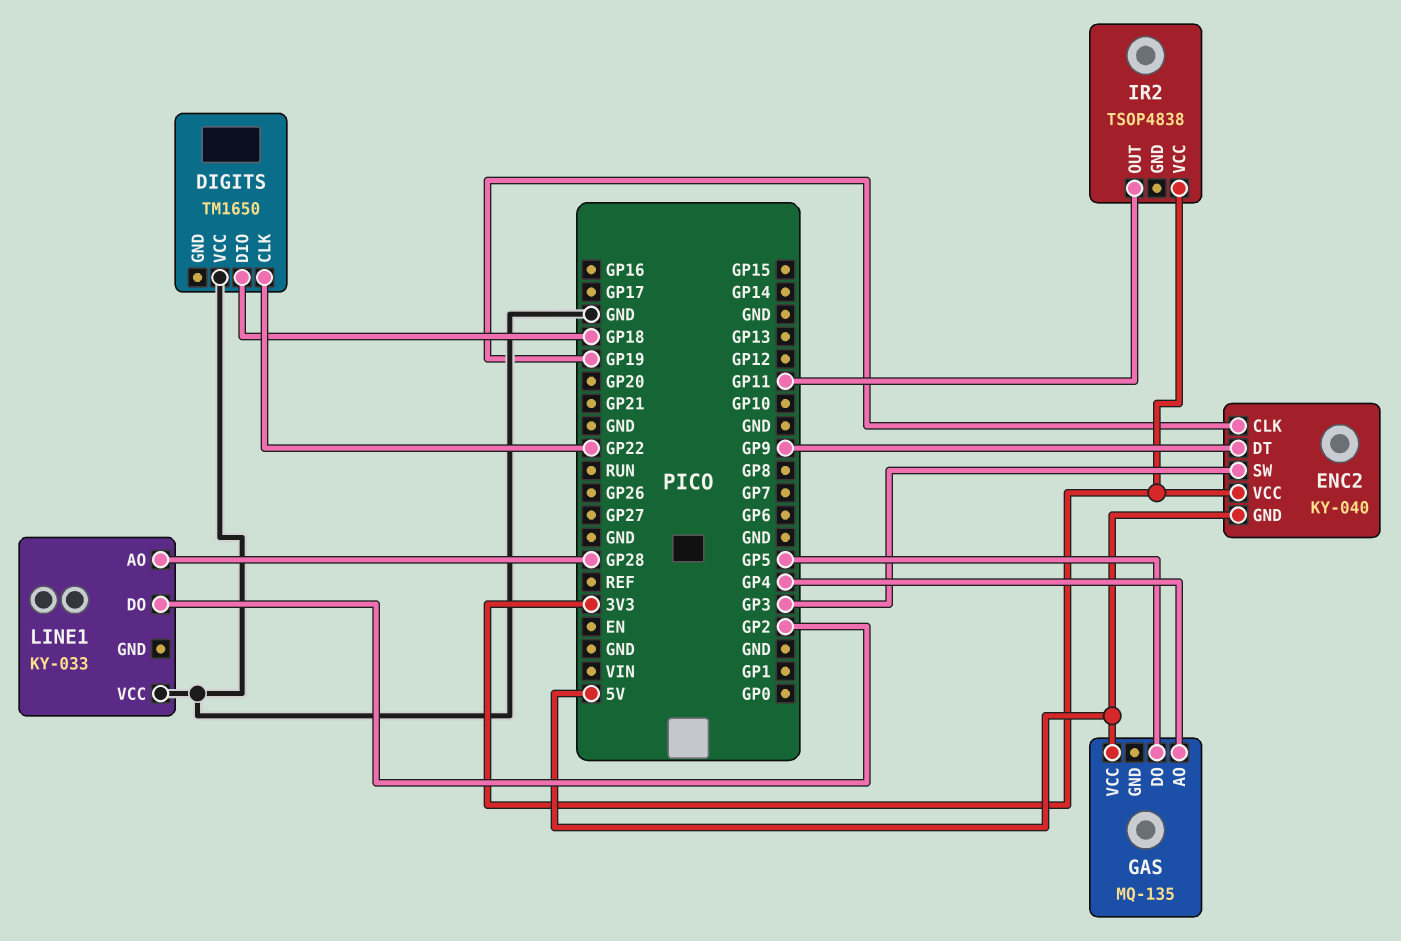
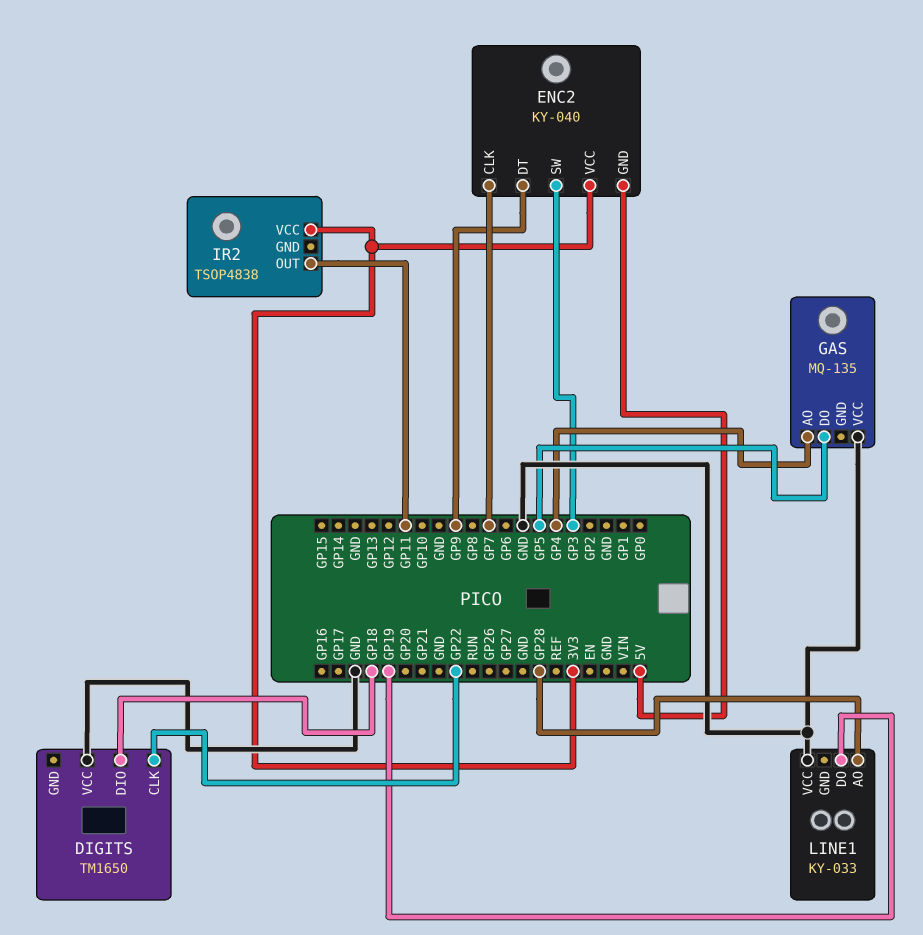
ENC2 pin CLK: GP19 -> GP7
GAS pin VCC: 5V -> GND
LINE1 pin DO: GP2 -> GP19

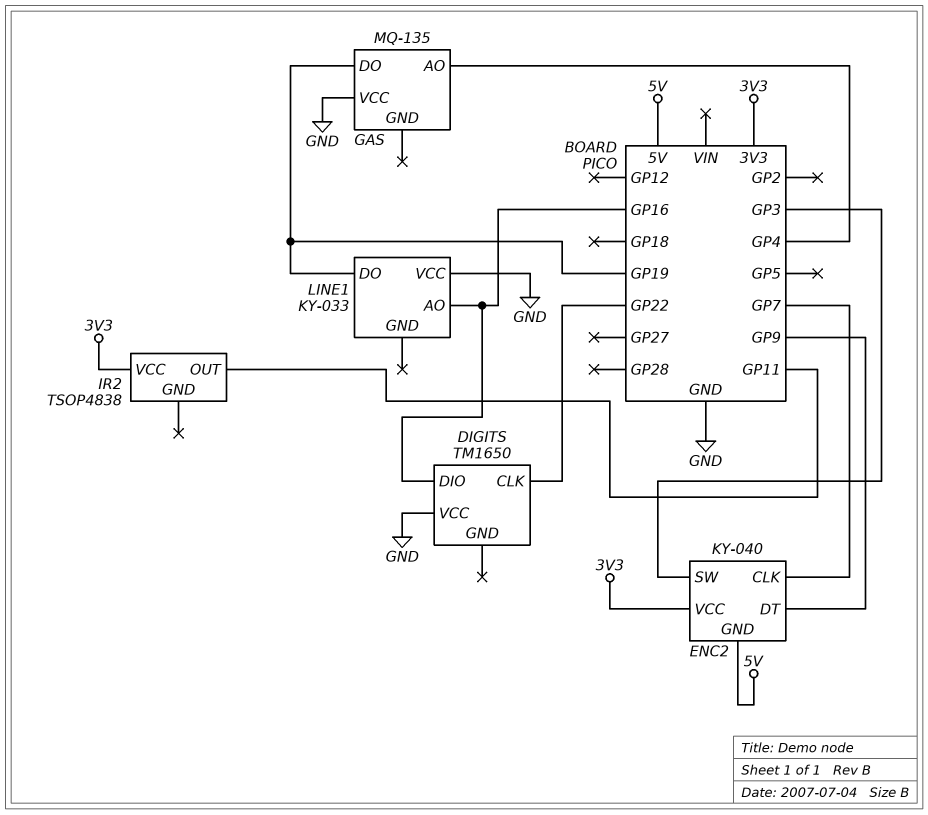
DIGITS pin DIO: GP18 -> GP16
GAS pin DO: GP5 -> GP19
LINE1 pin AO: GP28 -> GP16

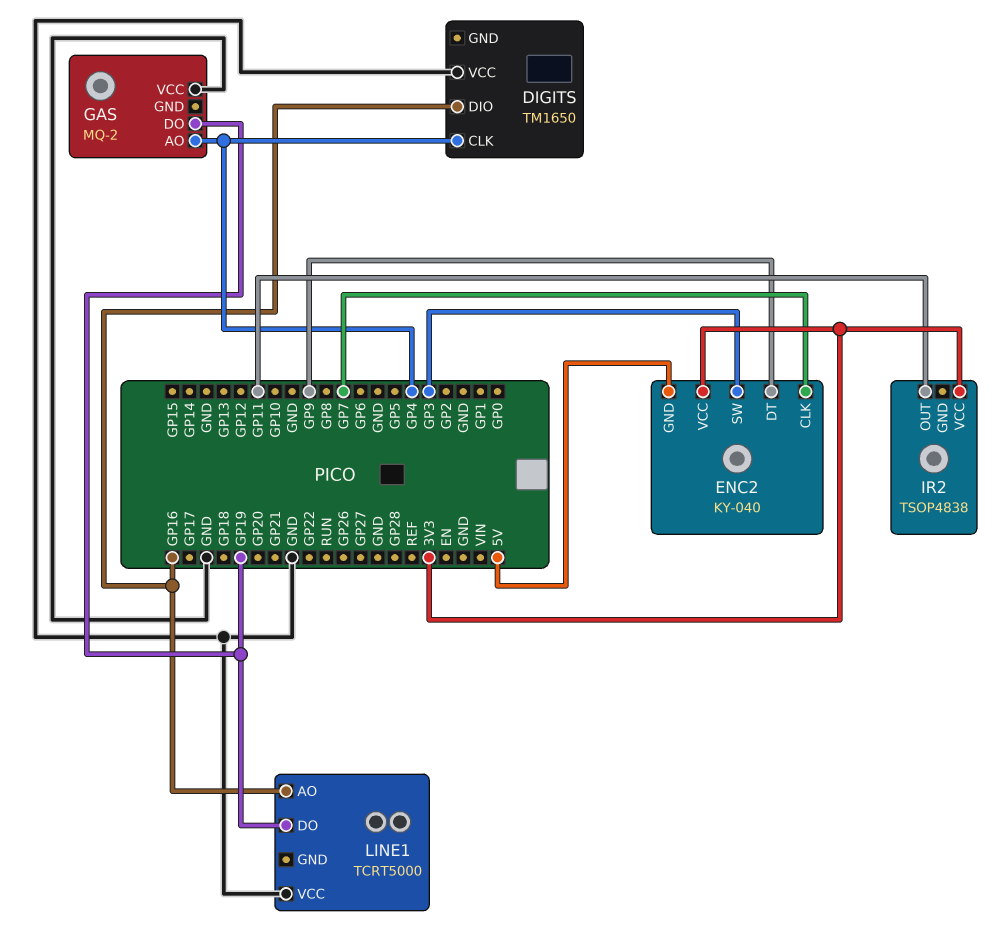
DIGITS pin CLK: GP22 -> GP4
GAS: MQ-135 -> MQ-2
LINE1: KY-033 -> TCRT5000

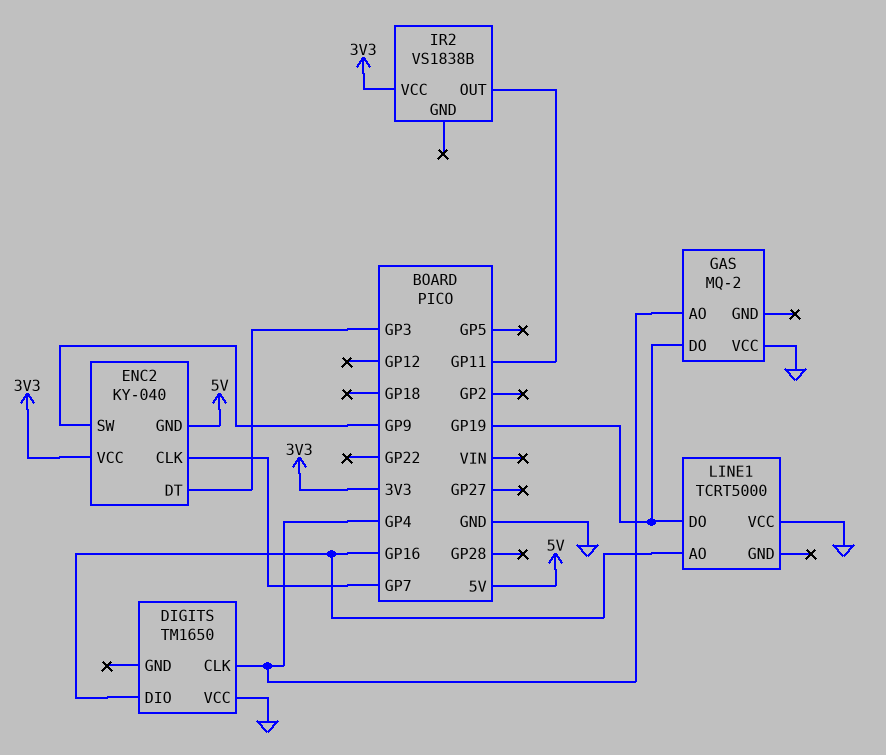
ENC2 pin DT: GP9 -> GP3
ENC2 pin SW: GP3 -> GP9
IR2: TSOP4838 -> VS1838B

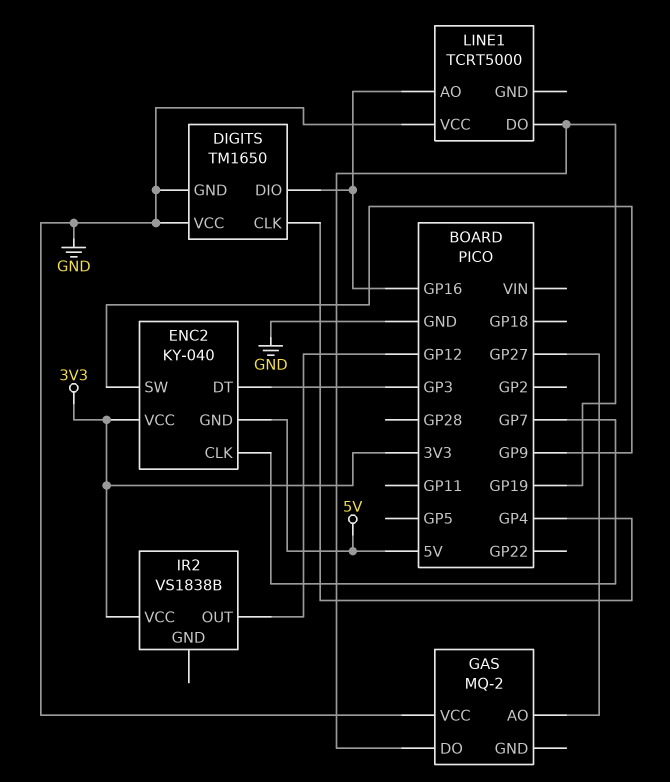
DIGITS pin GND: none -> GND
GAS pin AO: GP4 -> GP27
IR2 pin OUT: GP11 -> GP12

